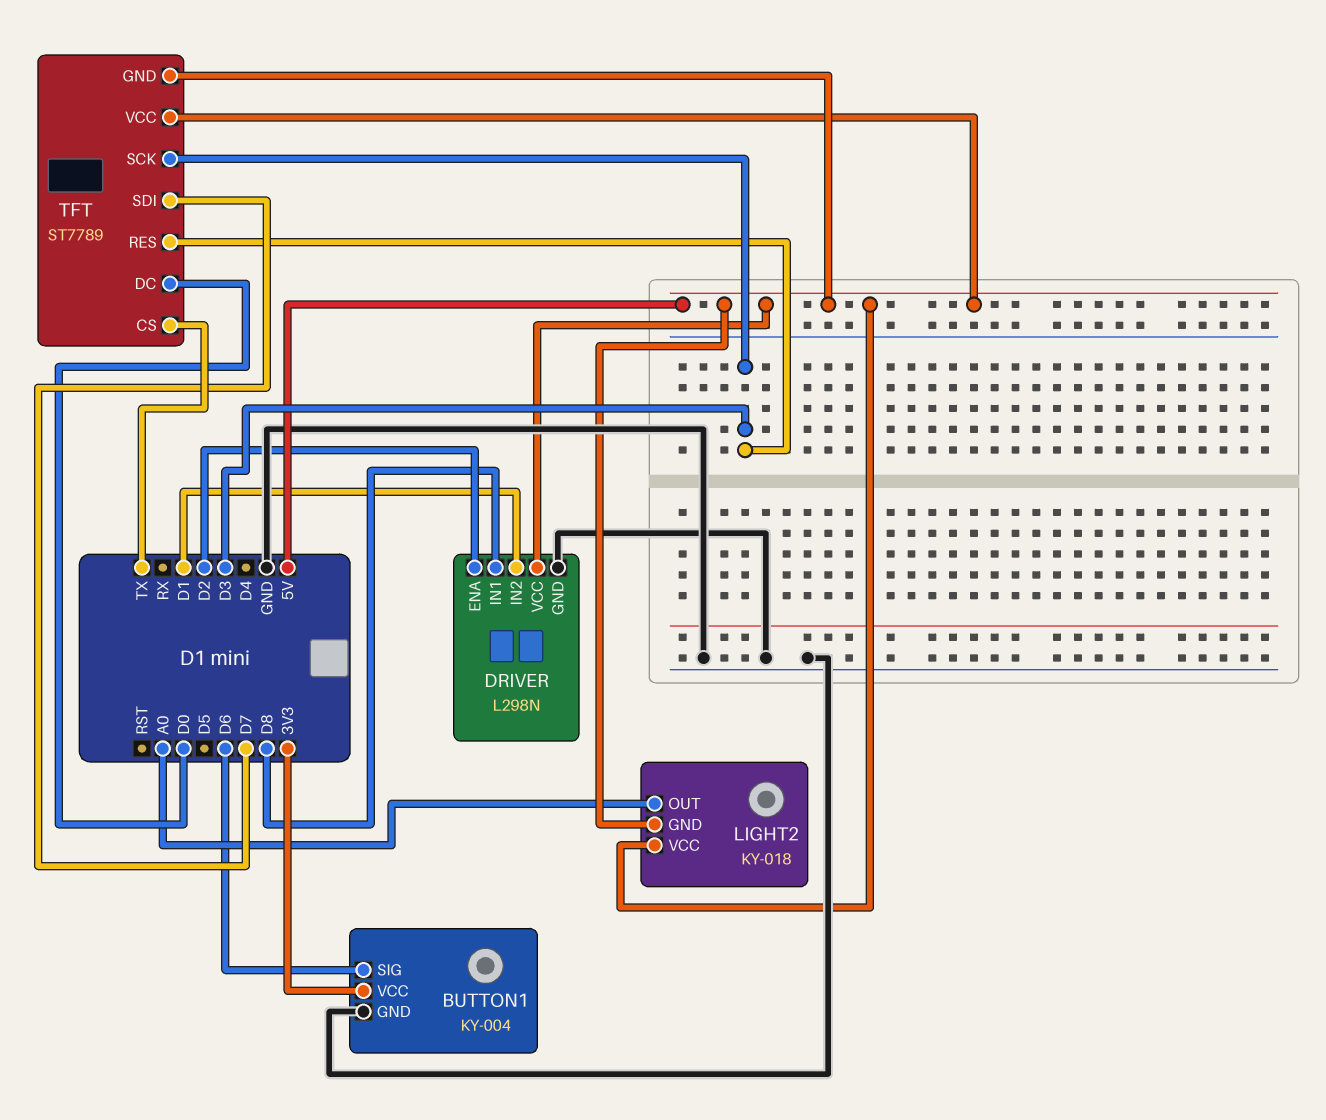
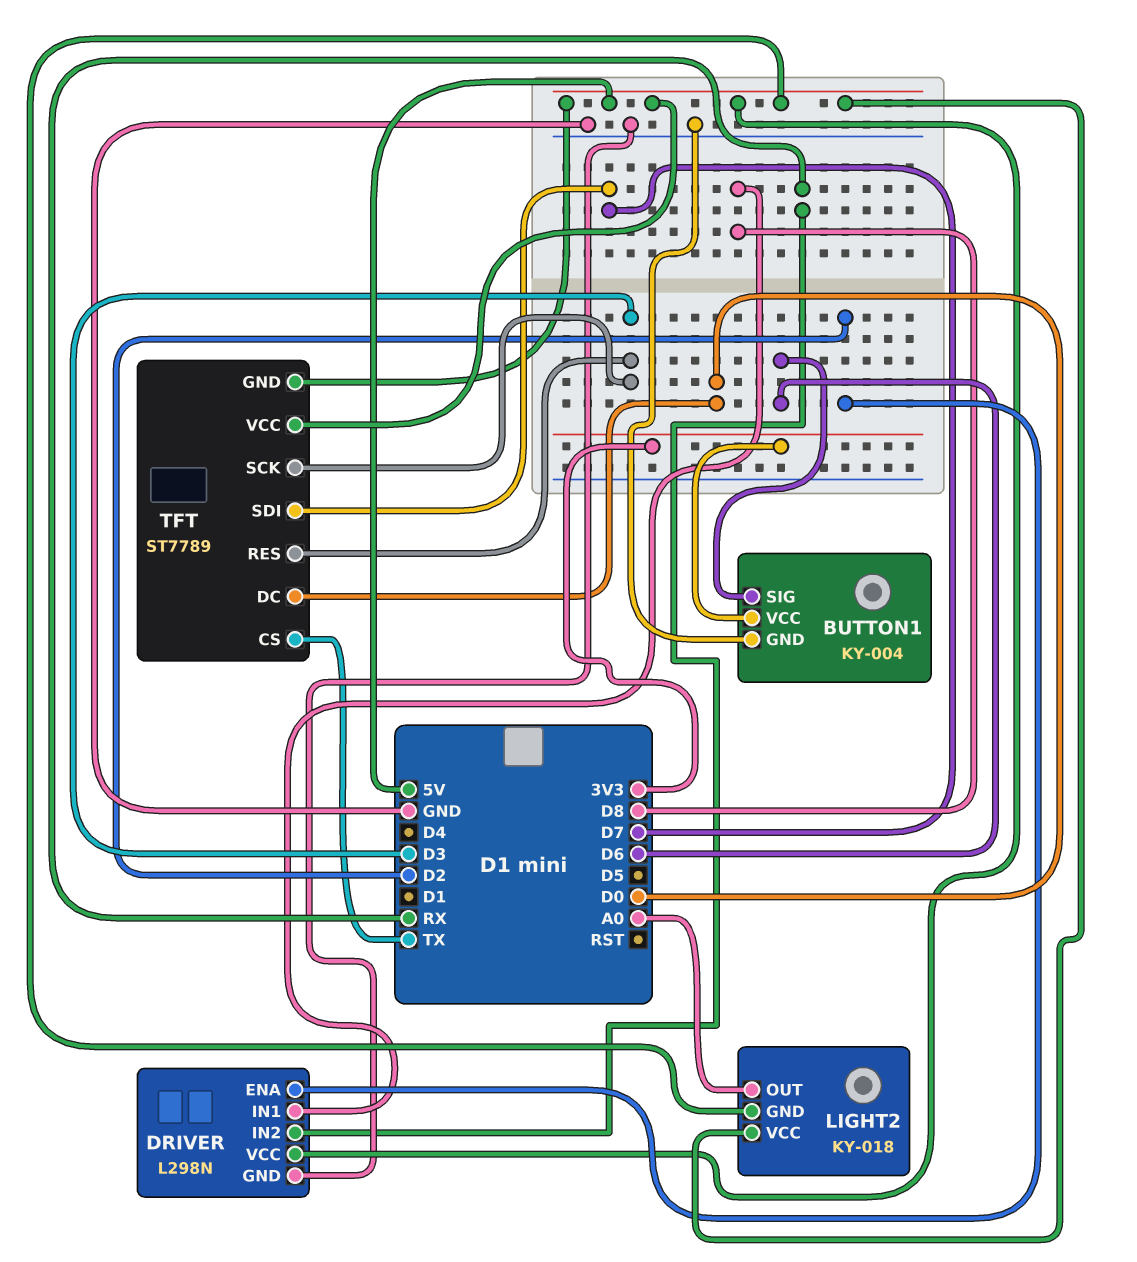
DRIVER pin IN2: D1 -> RX

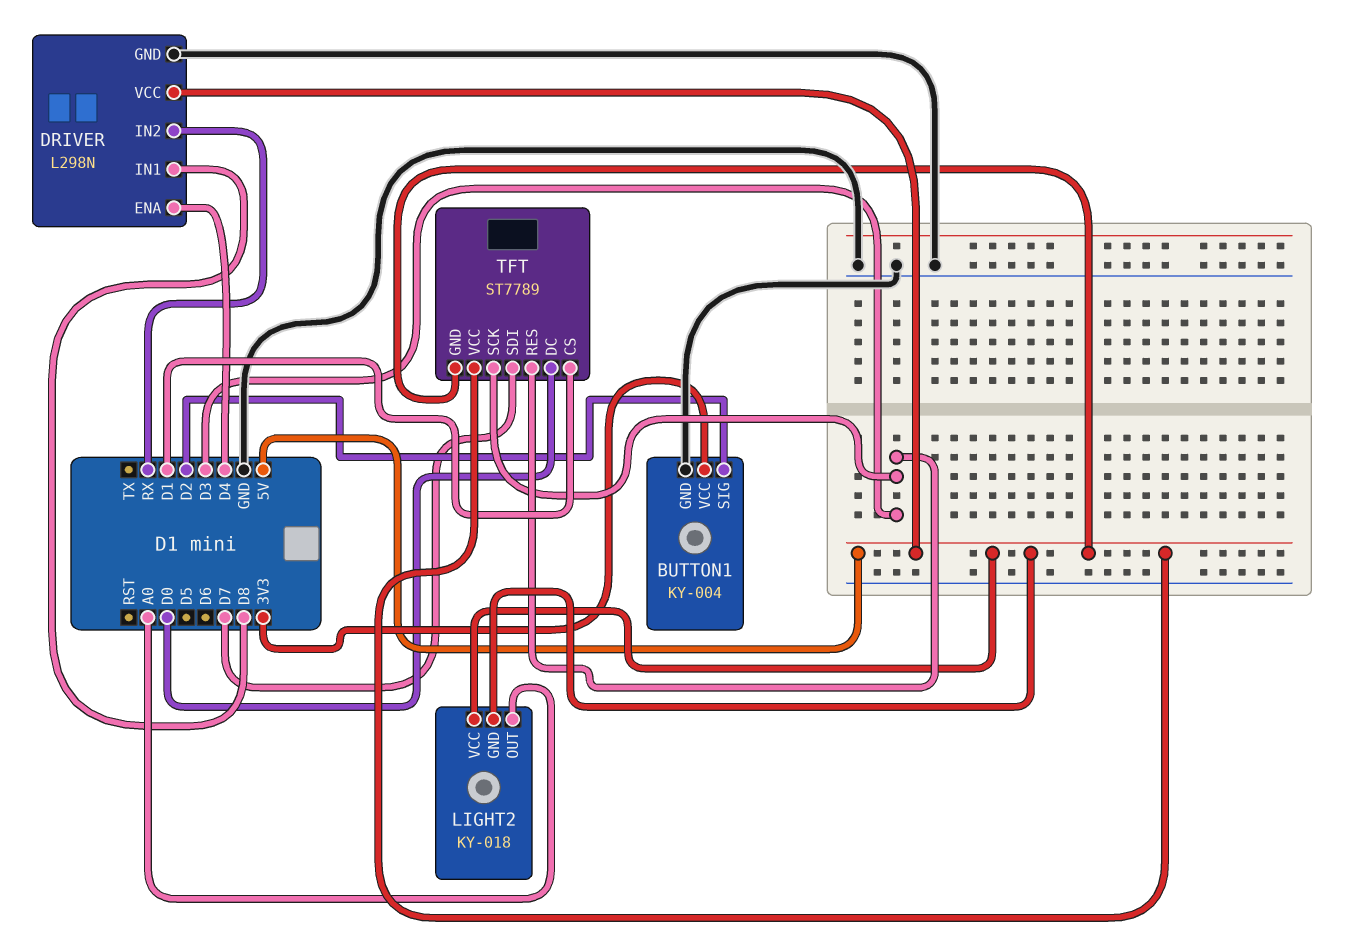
BUTTON1 pin SIG: D6 -> D2
DRIVER pin ENA: D2 -> D4
TFT pin CS: TX -> D1

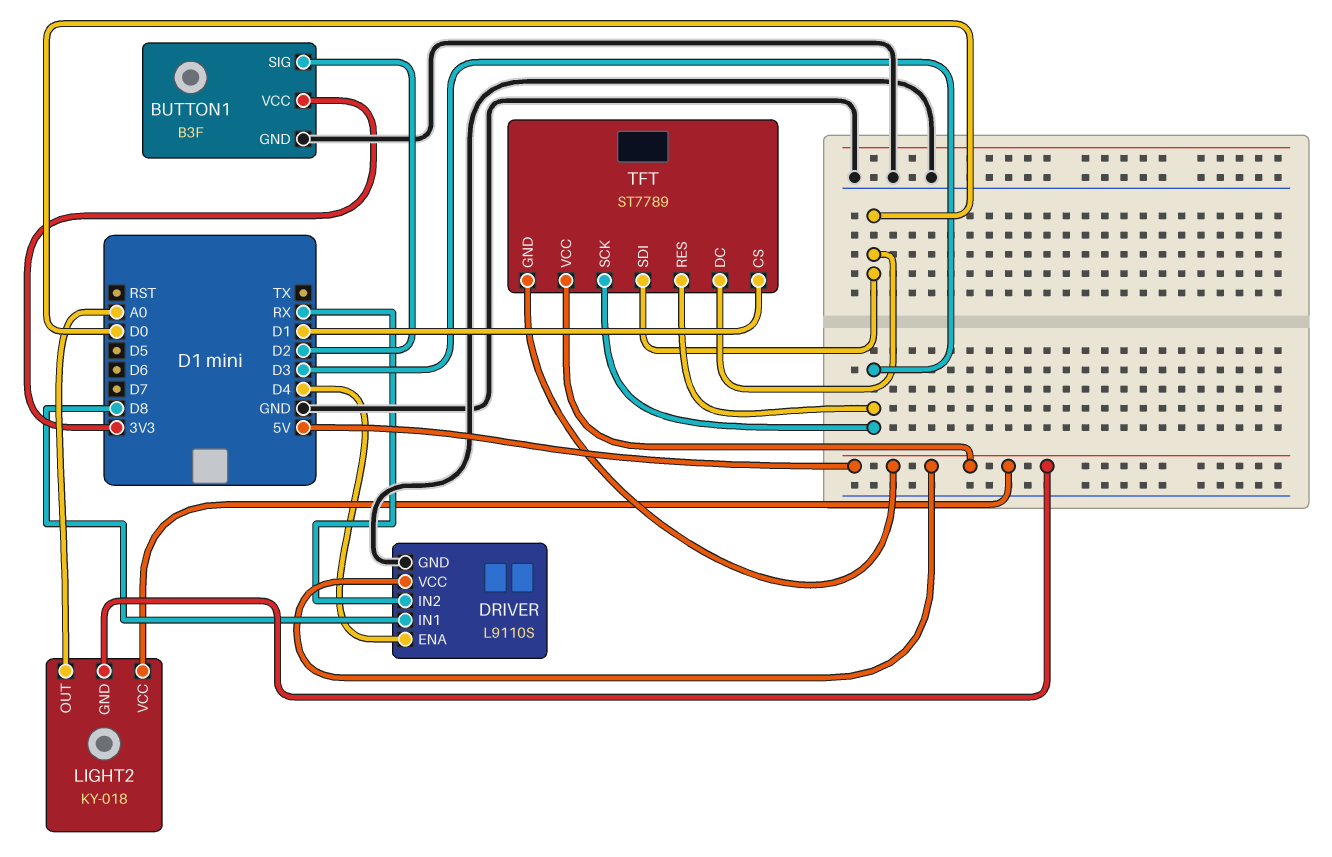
BUTTON1: KY-004 -> B3F
DRIVER: L298N -> L9110S
TFT pin SDI: D7 -> D0

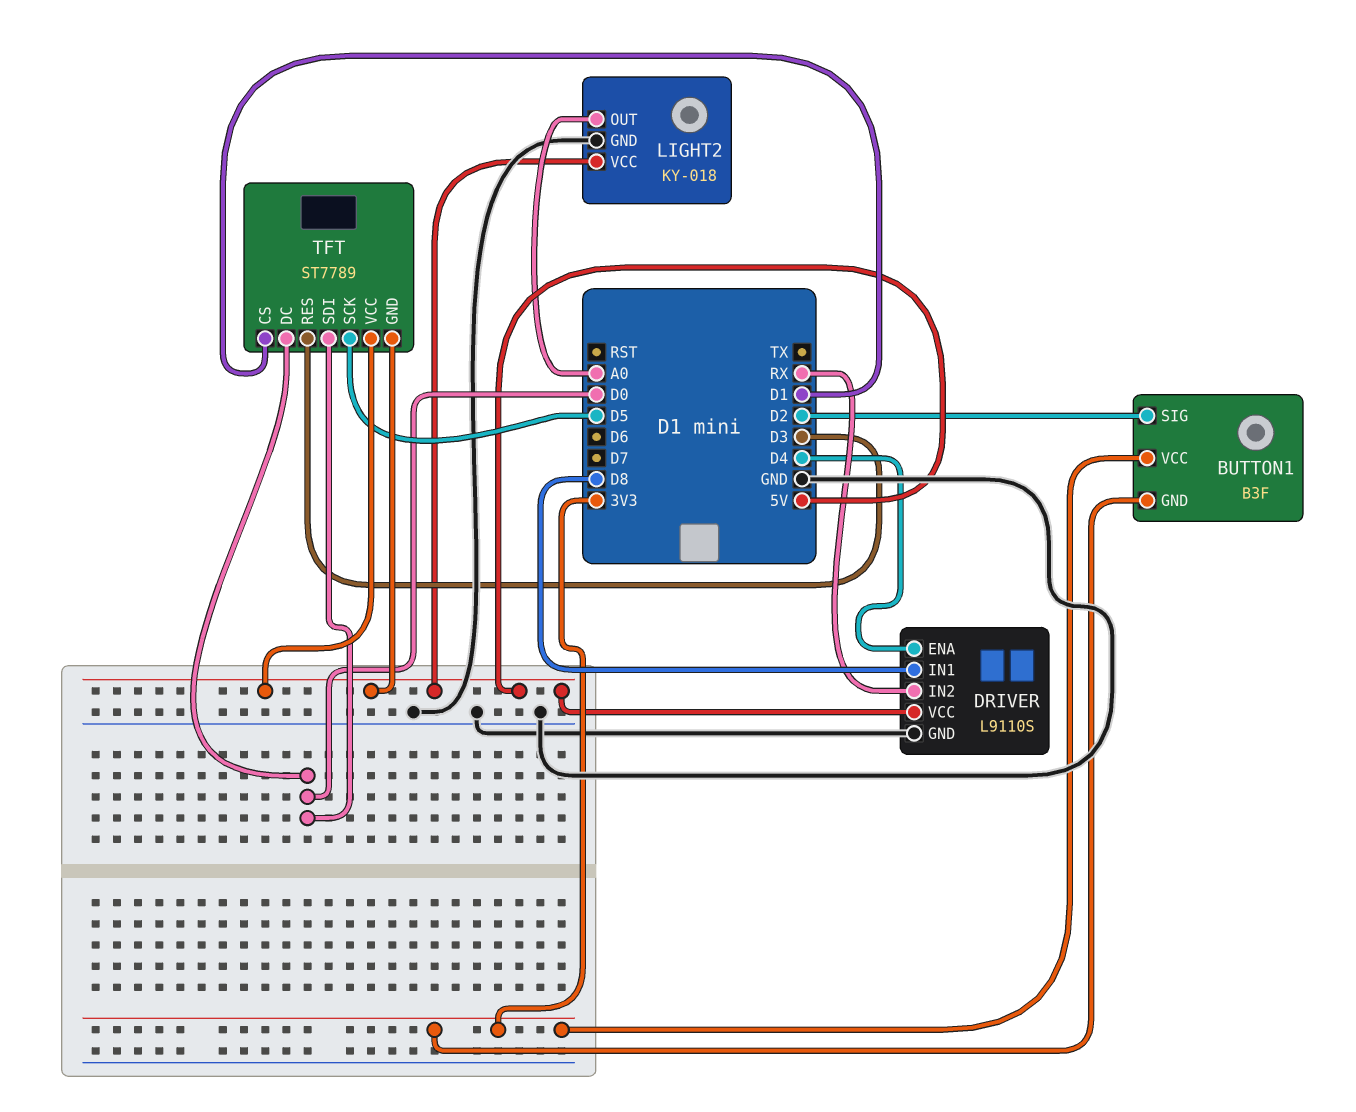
BUTTON1 pin GND: GND -> 3V3
LIGHT2 pin GND: 5V -> GND
TFT pin SCK: D3 -> D5

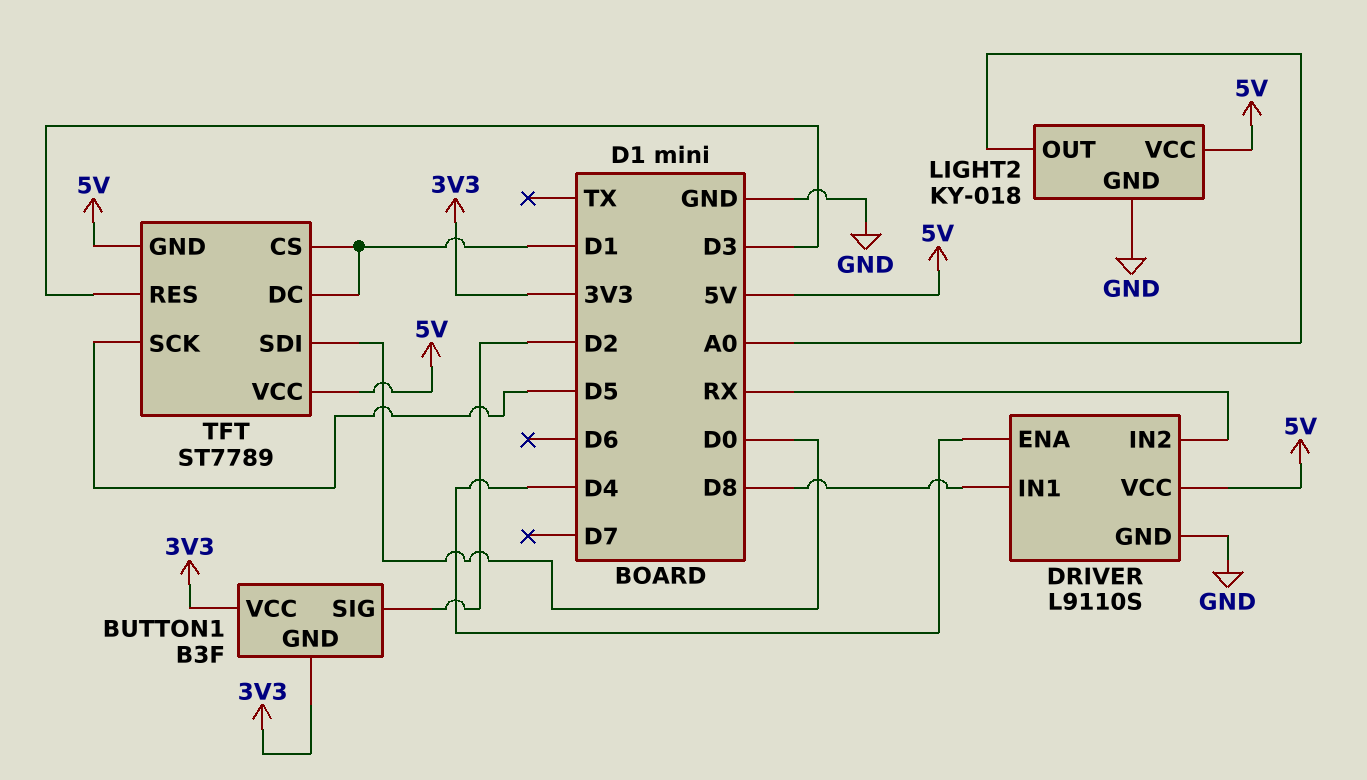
TFT pin DC: D0 -> D1

